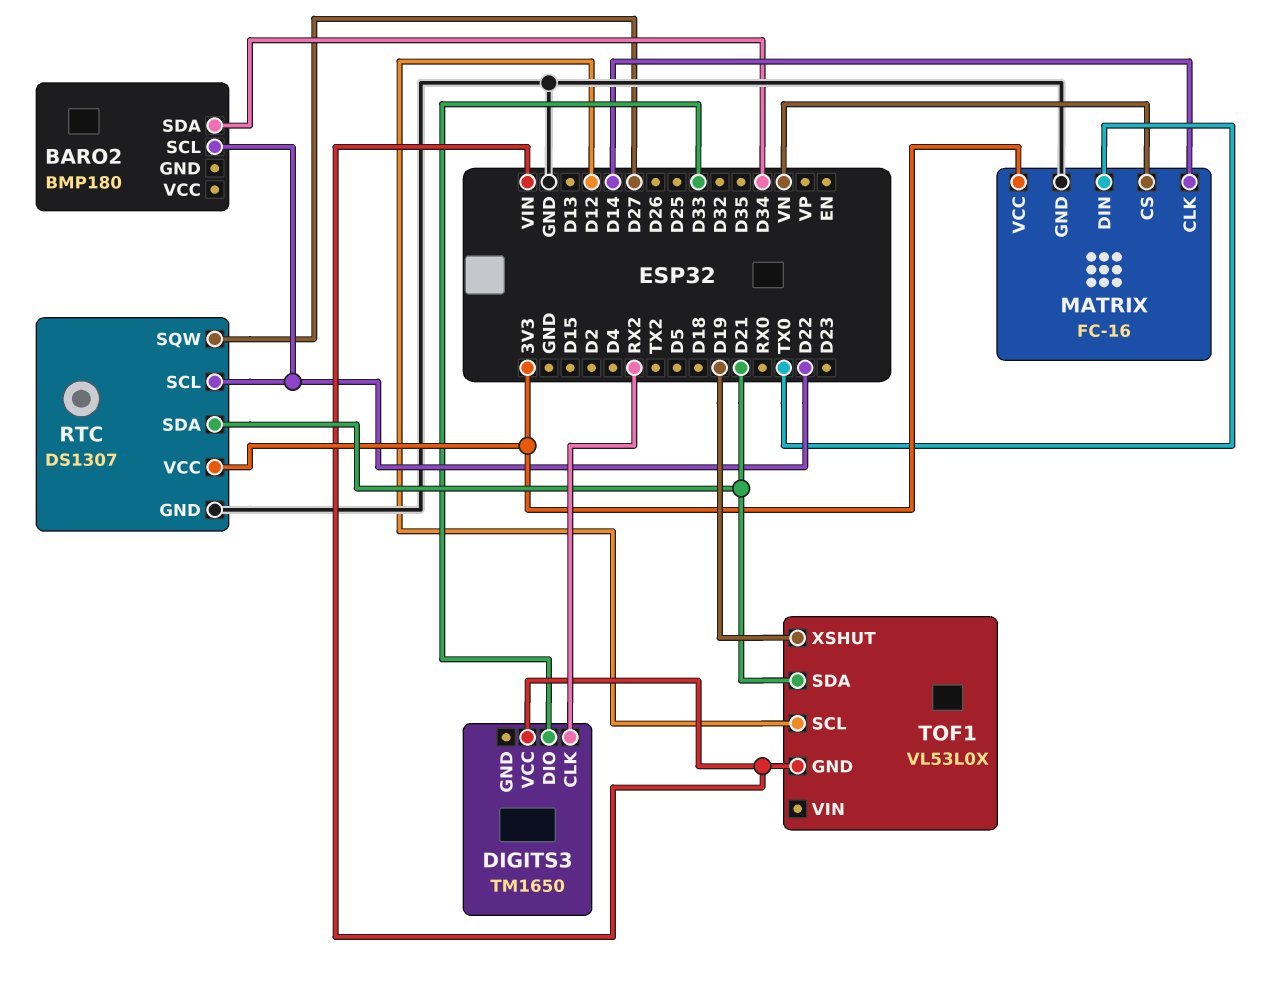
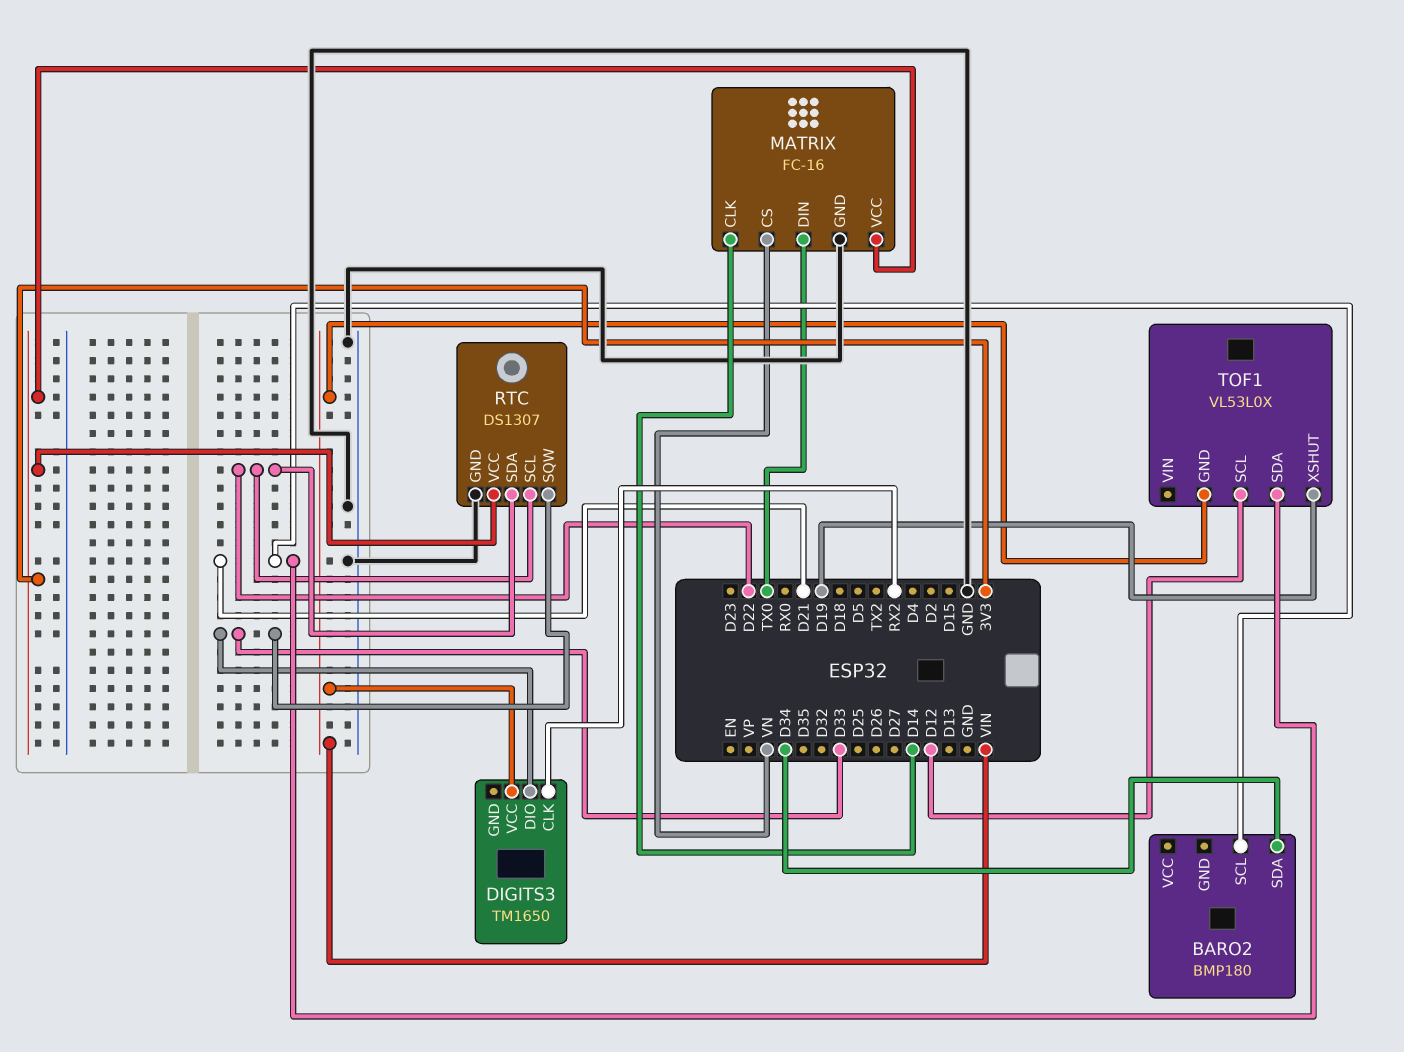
BARO2 pin SCL: D22 -> D21
RTC pin SDA: D21 -> D22
RTC pin SQW: D27 -> D33

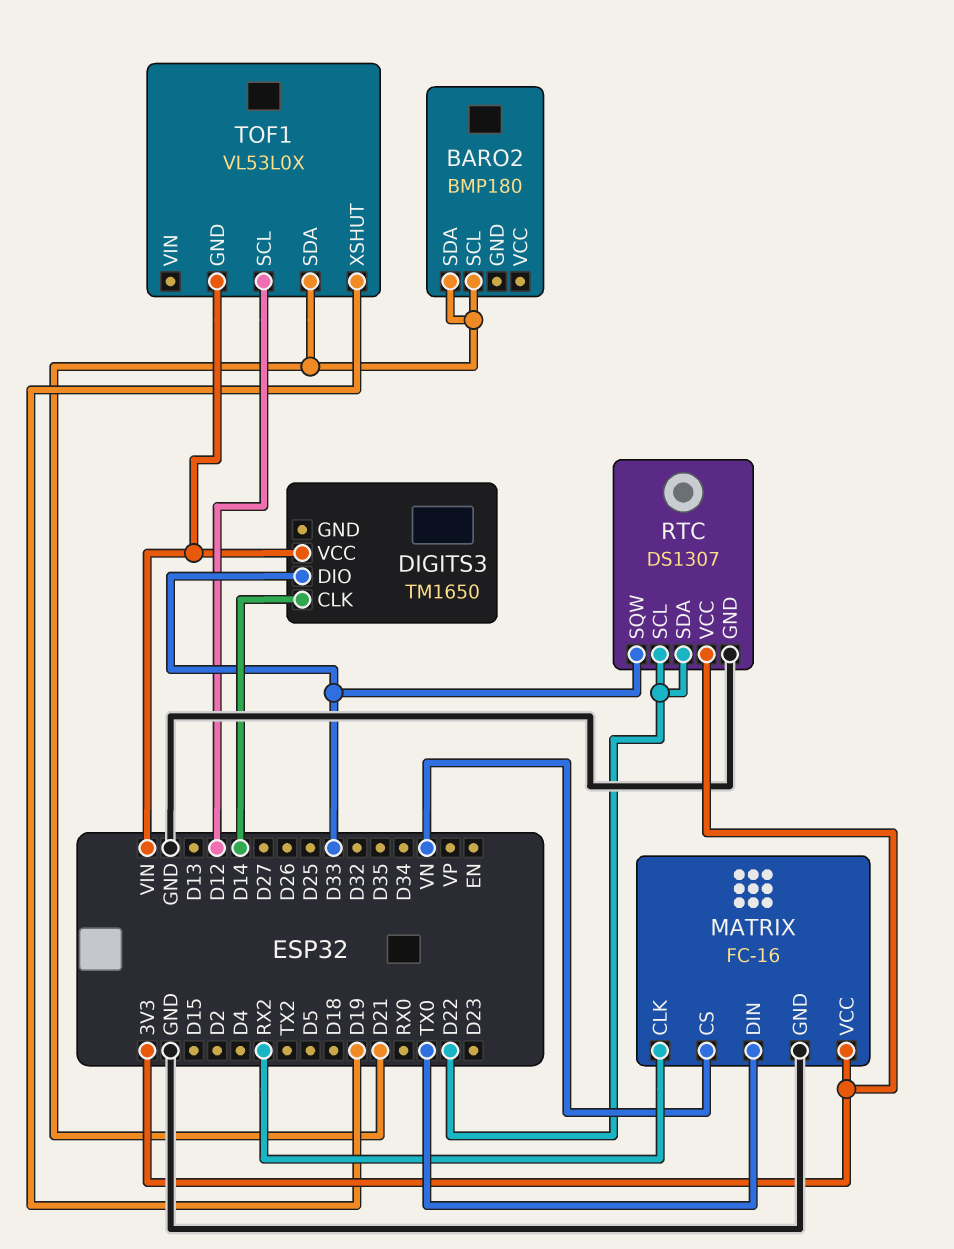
BARO2 pin SDA: D34 -> D21
DIGITS3 pin CLK: RX2 -> D14
MATRIX pin CLK: D14 -> RX2

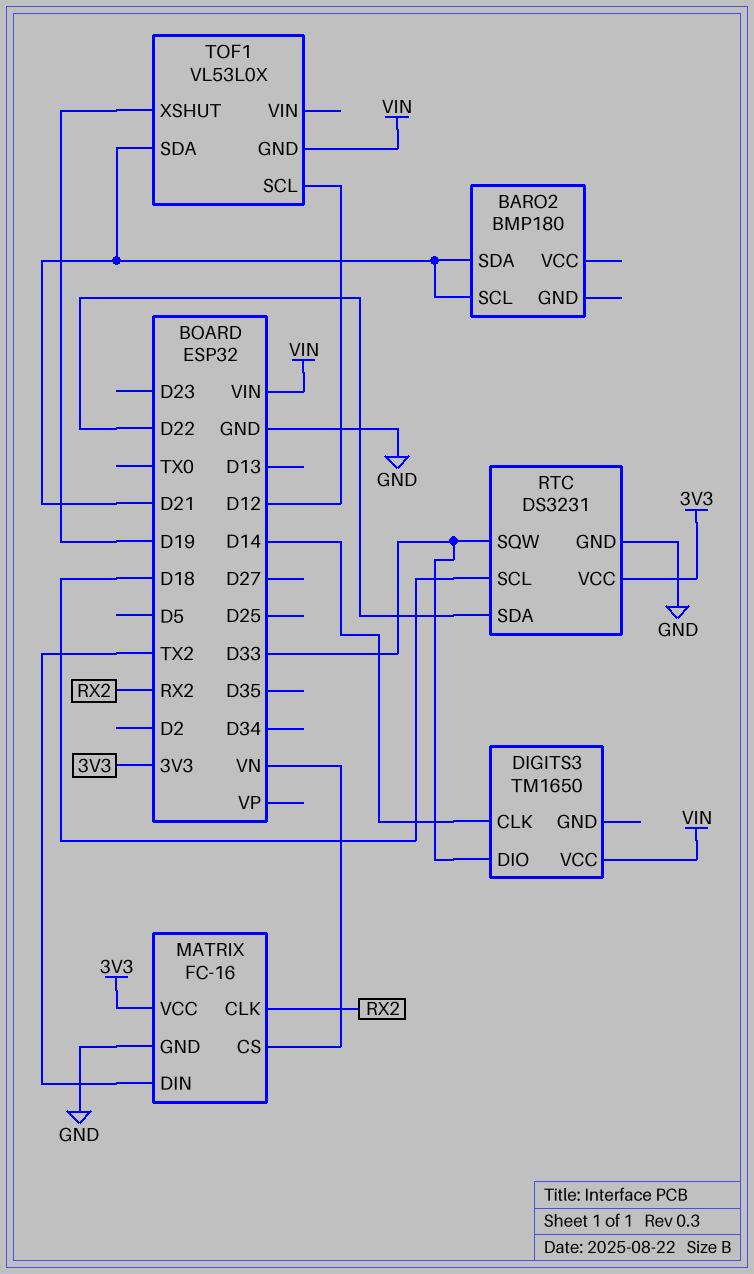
MATRIX pin DIN: TX0 -> TX2
RTC: DS1307 -> DS3231
RTC pin SCL: D22 -> D18

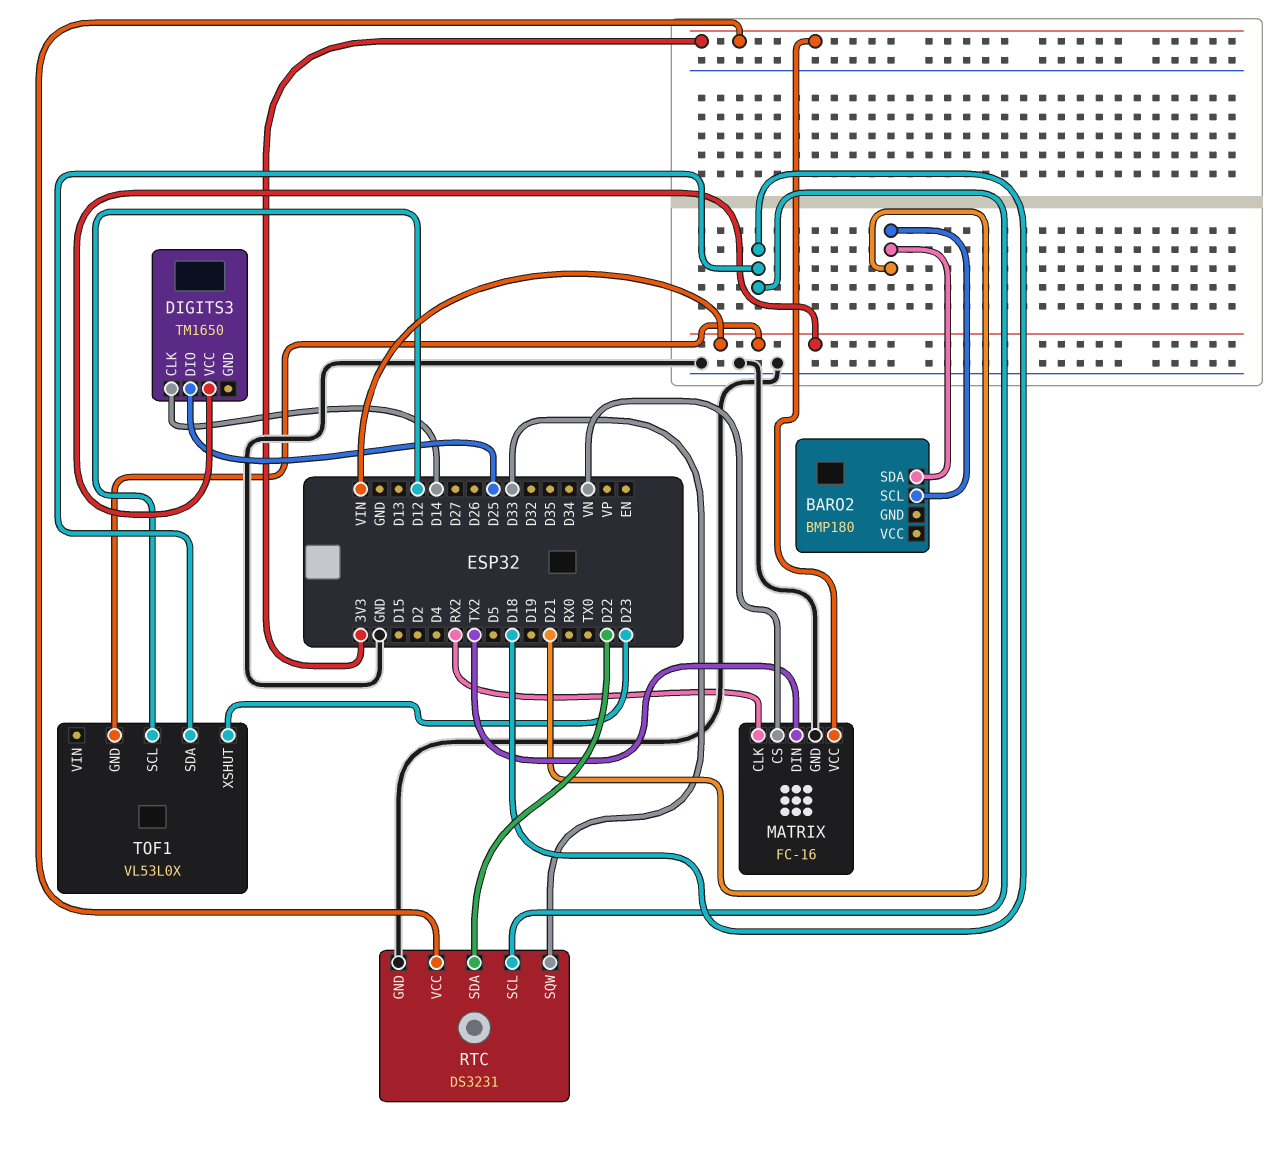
DIGITS3 pin DIO: D33 -> D25
TOF1 pin SDA: D21 -> D18
TOF1 pin XSHUT: D19 -> D23

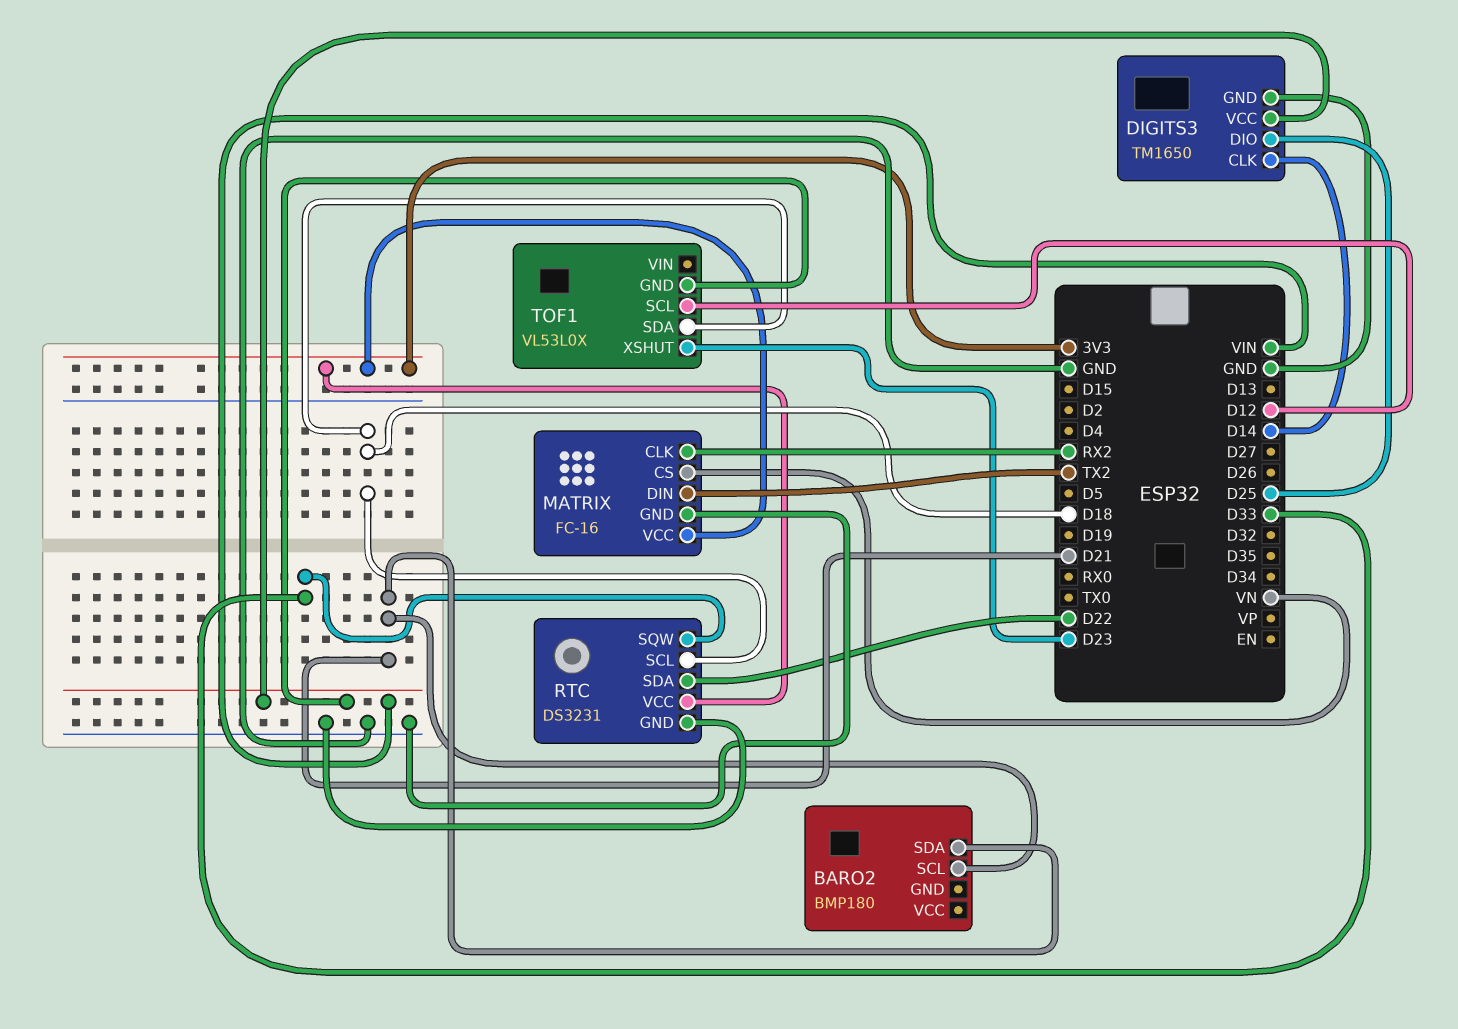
DIGITS3 pin GND: none -> GND

